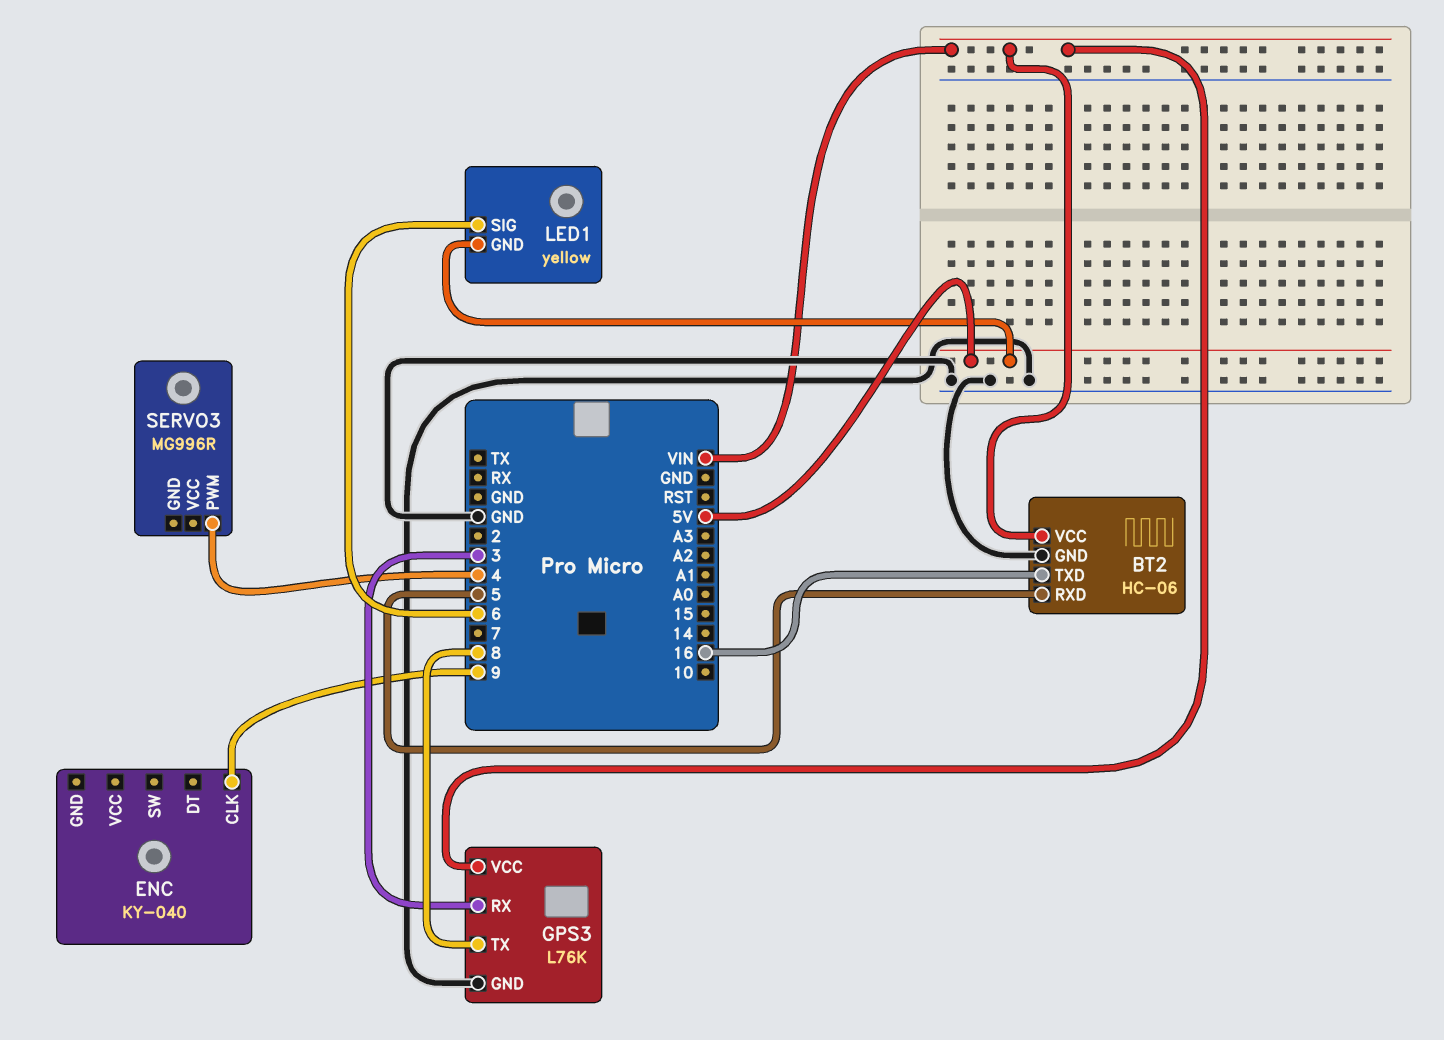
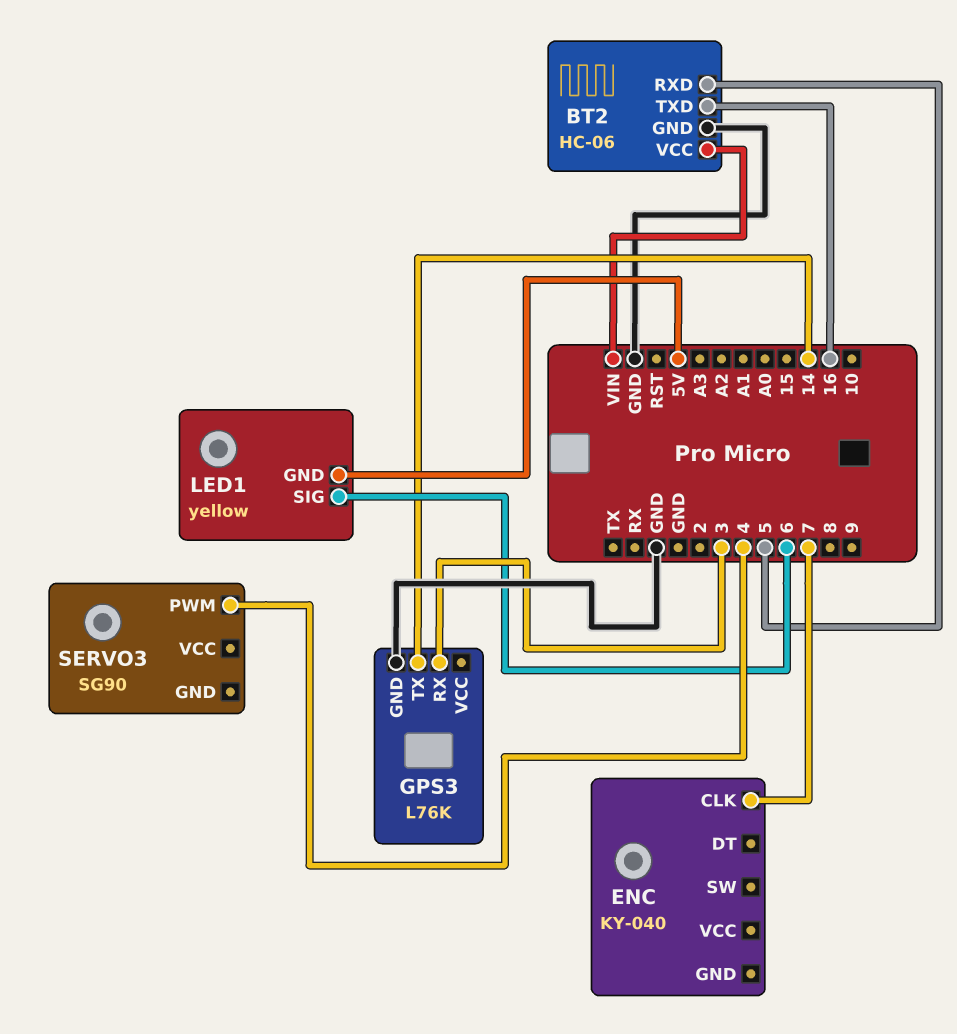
ENC pin CLK: 9 -> 7
GPS3 pin TX: 8 -> 14
GPS3 pin VCC: VIN -> none
SERVO3: MG996R -> SG90

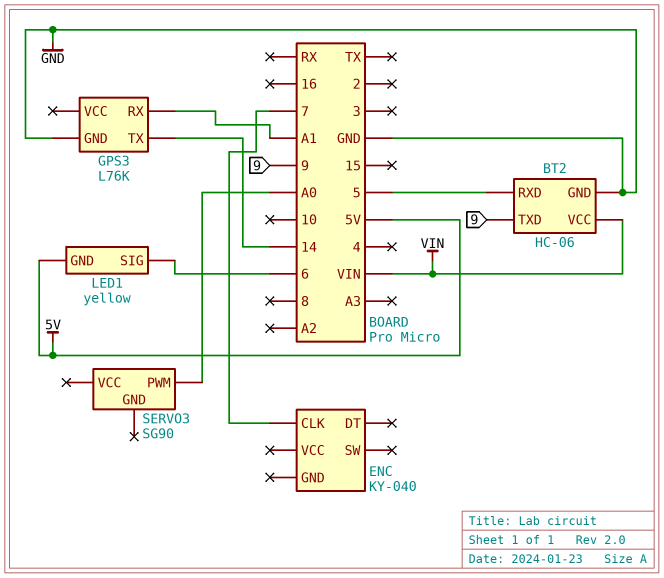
BT2 pin TXD: 16 -> 9
GPS3 pin RX: 3 -> A1
SERVO3 pin PWM: 4 -> A0

